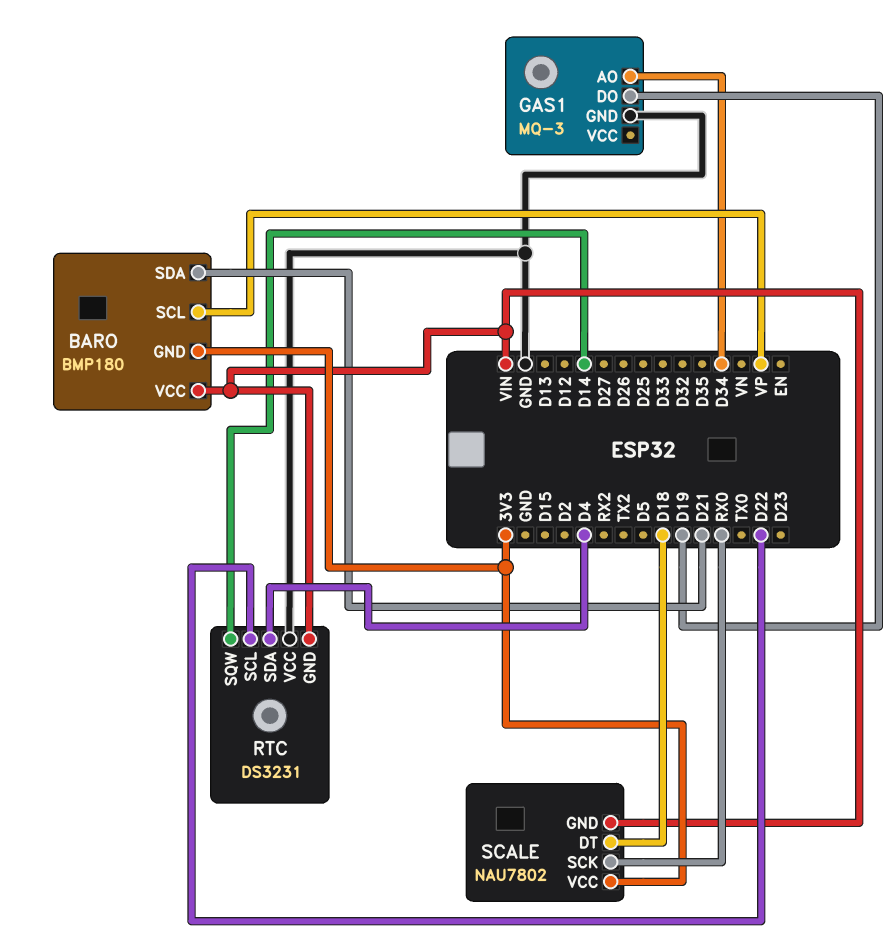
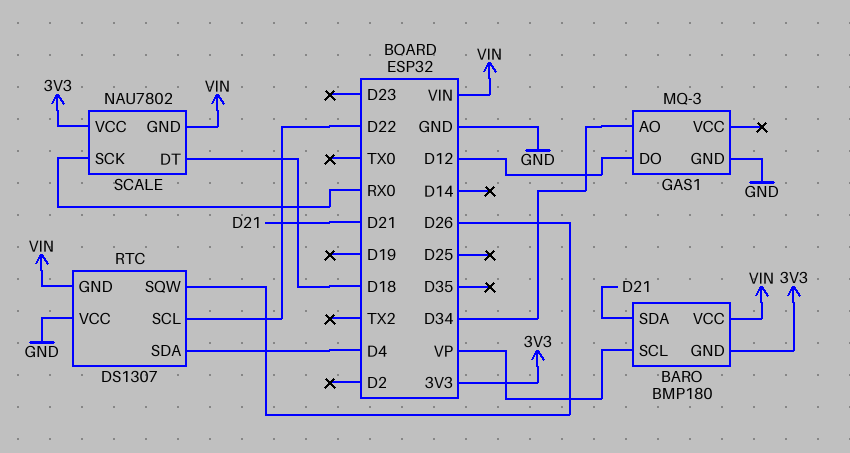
GAS1 pin DO: D19 -> D12
RTC: DS3231 -> DS1307
RTC pin SQW: D14 -> D26

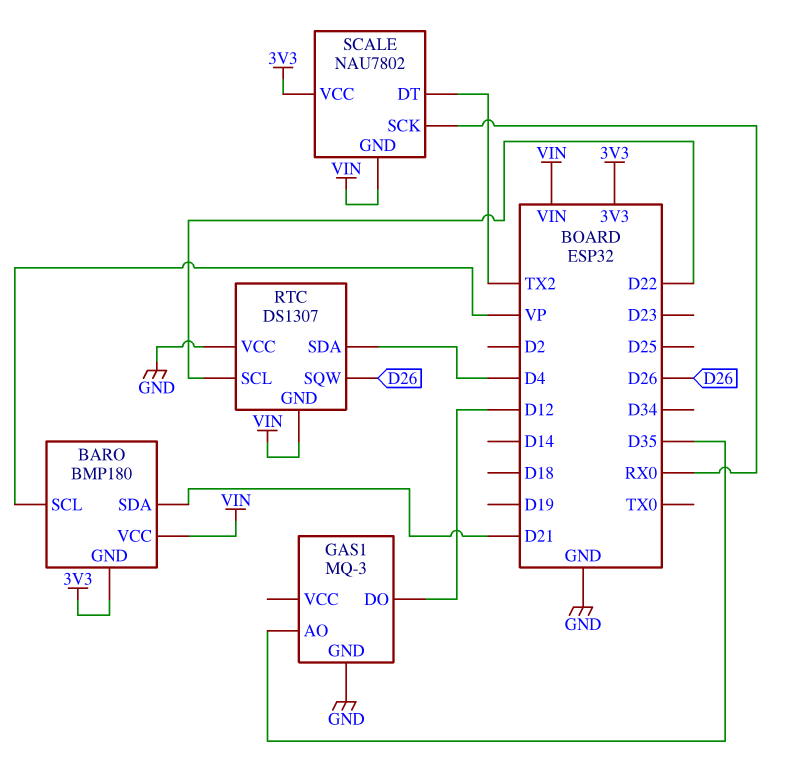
GAS1 pin AO: D34 -> D35
SCALE pin DT: D18 -> TX2

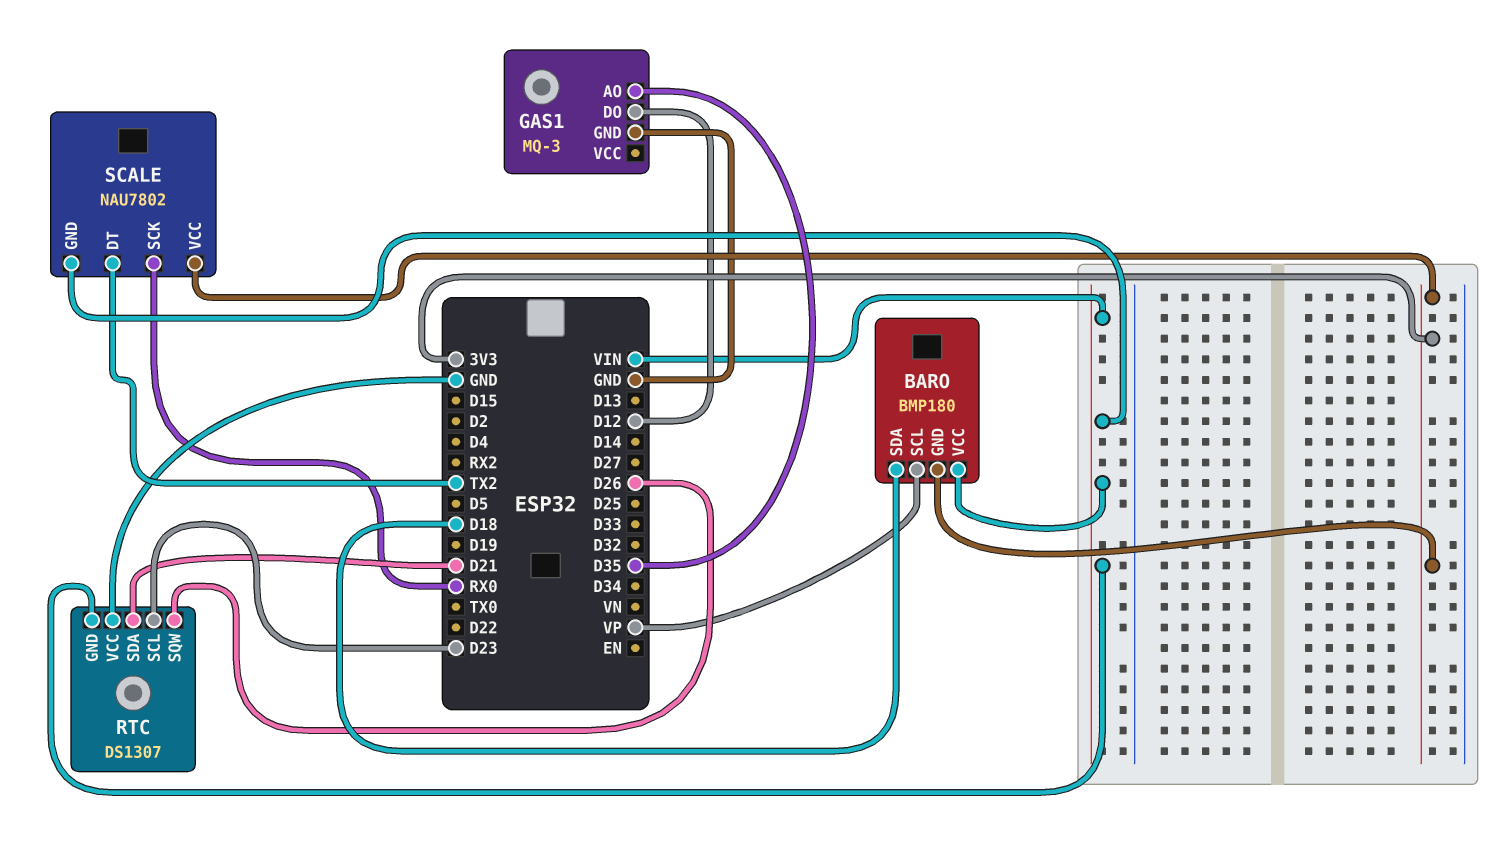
BARO pin SDA: D21 -> D18
RTC pin SCL: D22 -> D23
RTC pin SDA: D4 -> D21

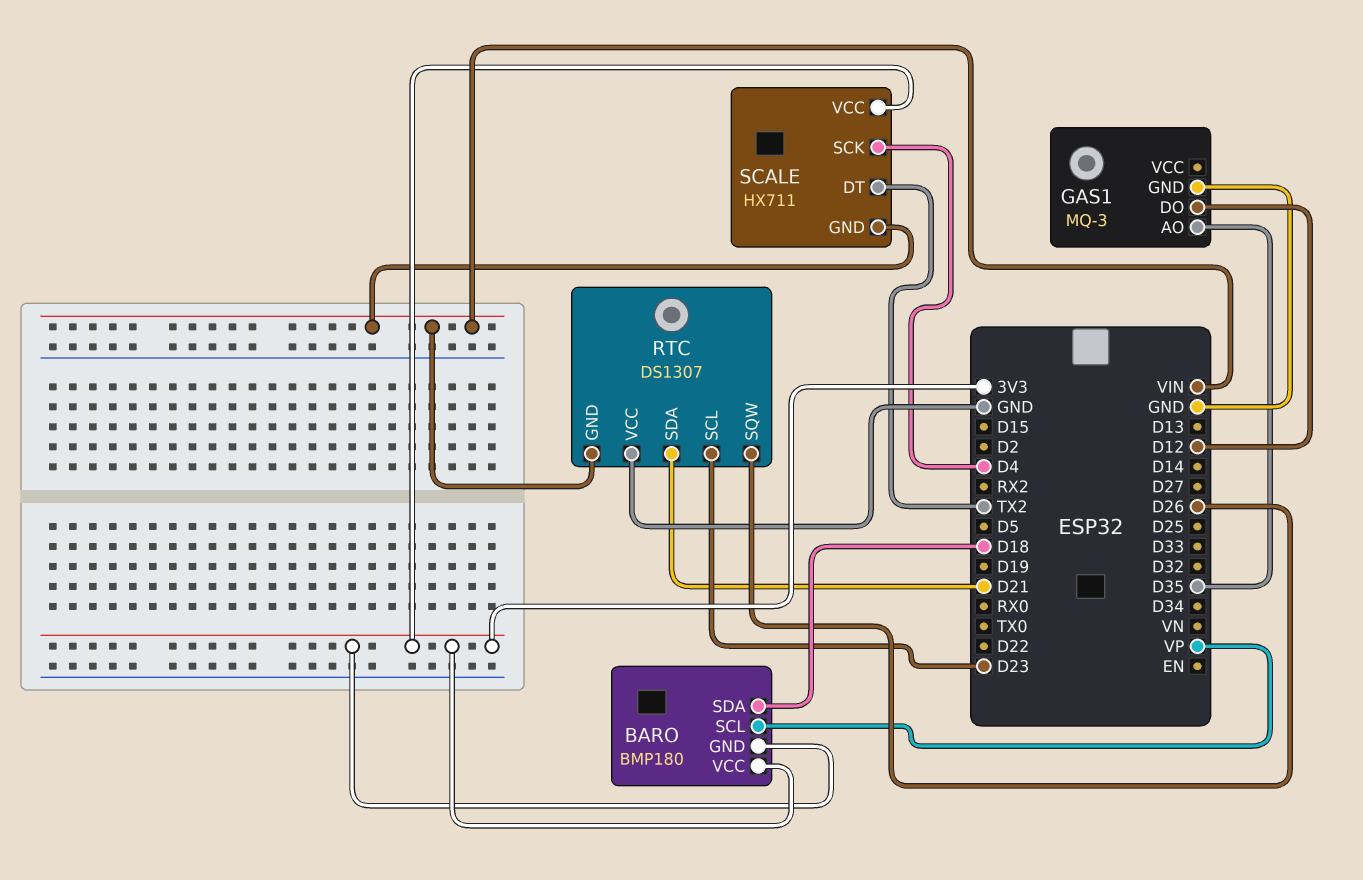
BARO pin VCC: VIN -> 3V3
SCALE: NAU7802 -> HX711
SCALE pin SCK: RX0 -> D4

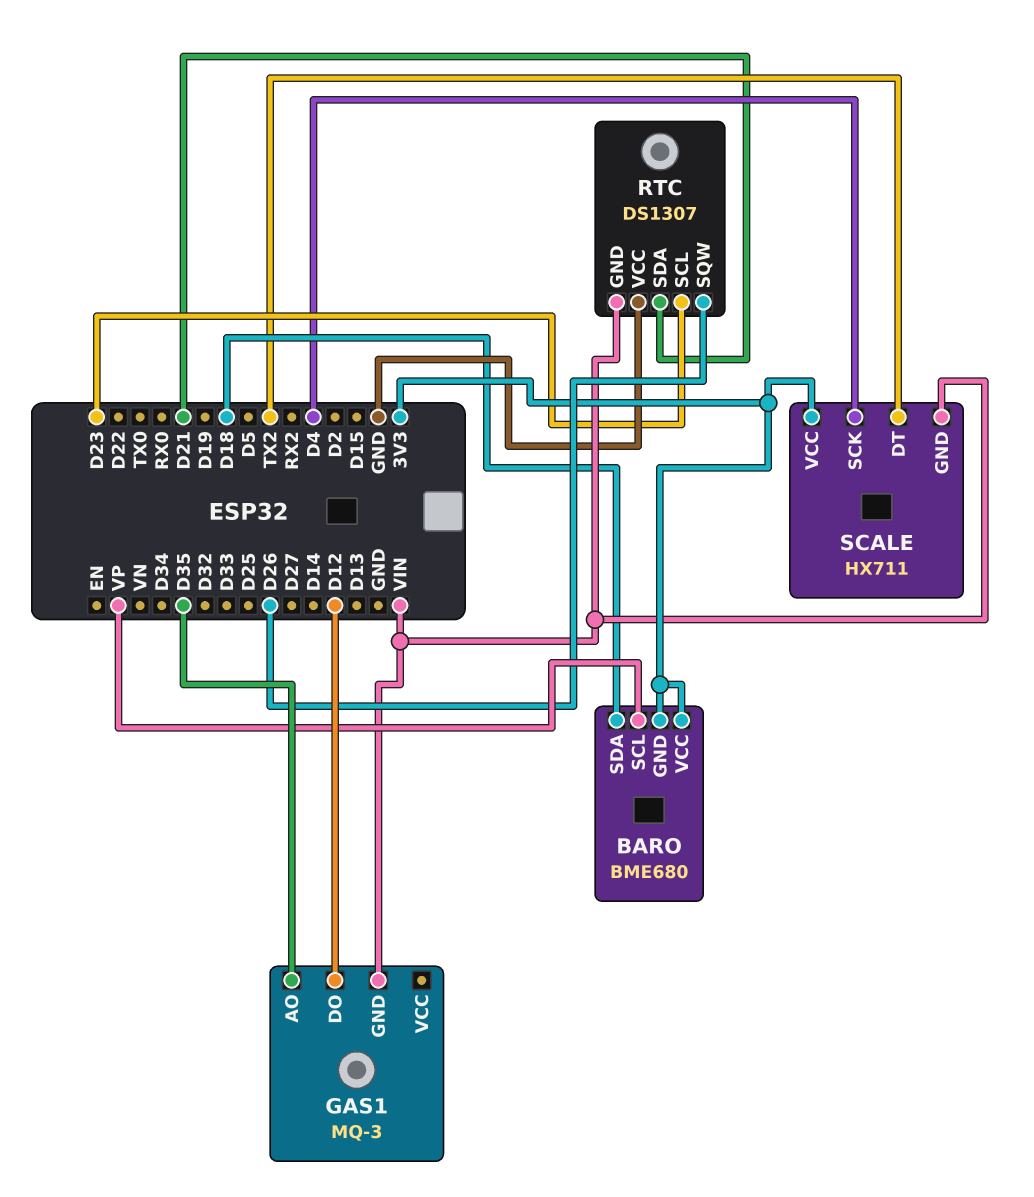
BARO: BMP180 -> BME680
GAS1 pin GND: GND -> VIN

